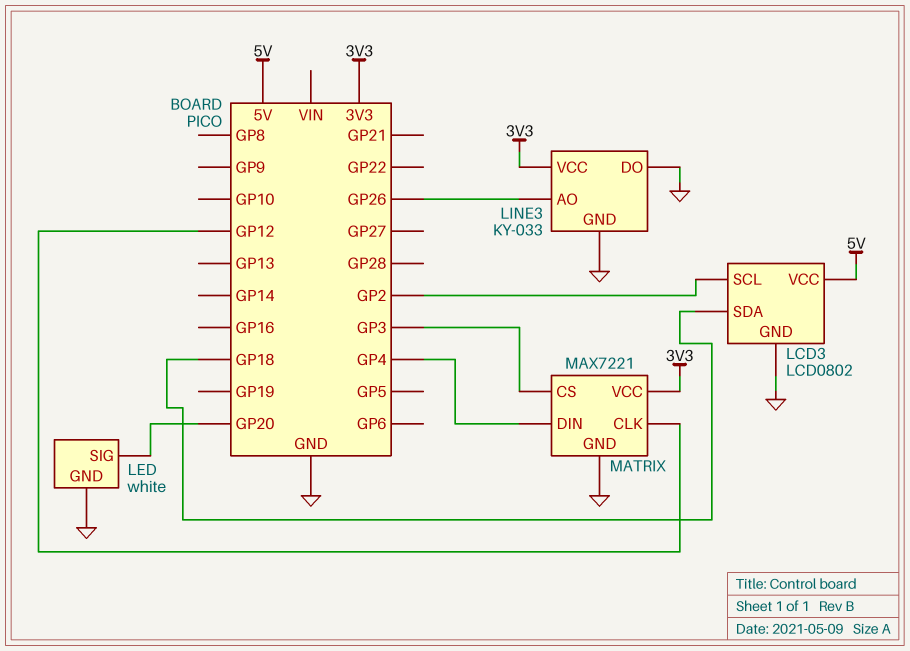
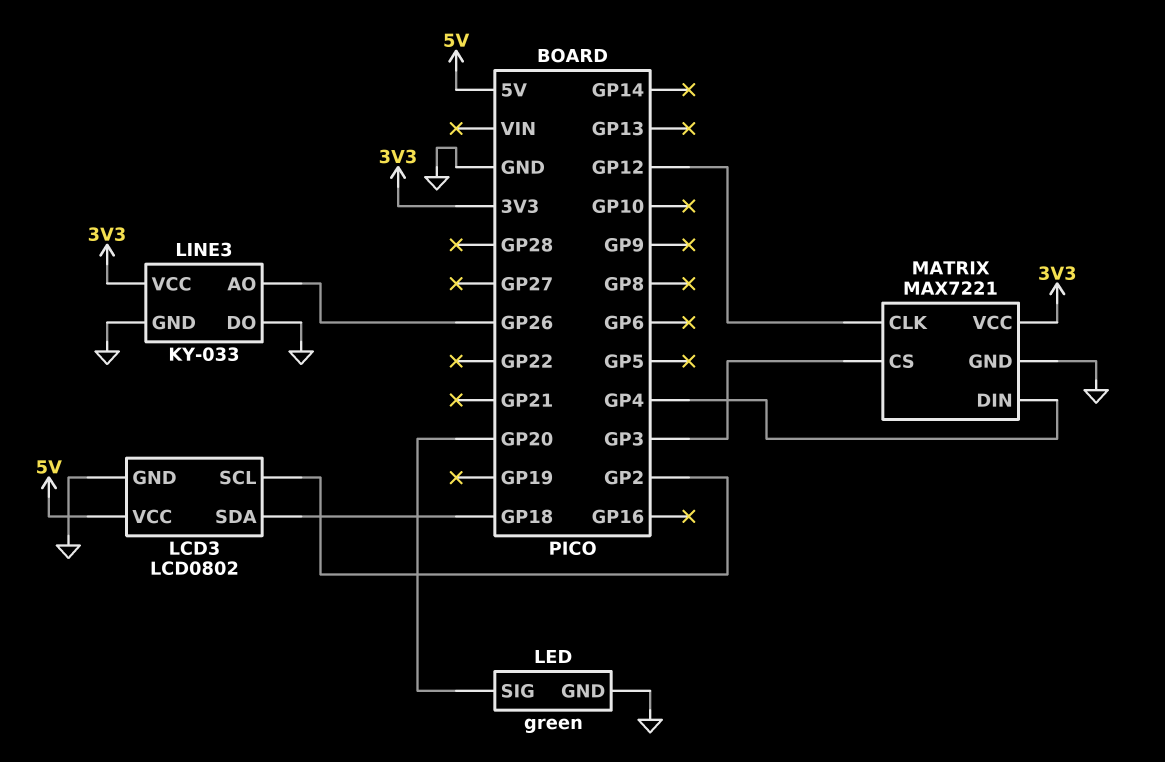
LED: white -> green

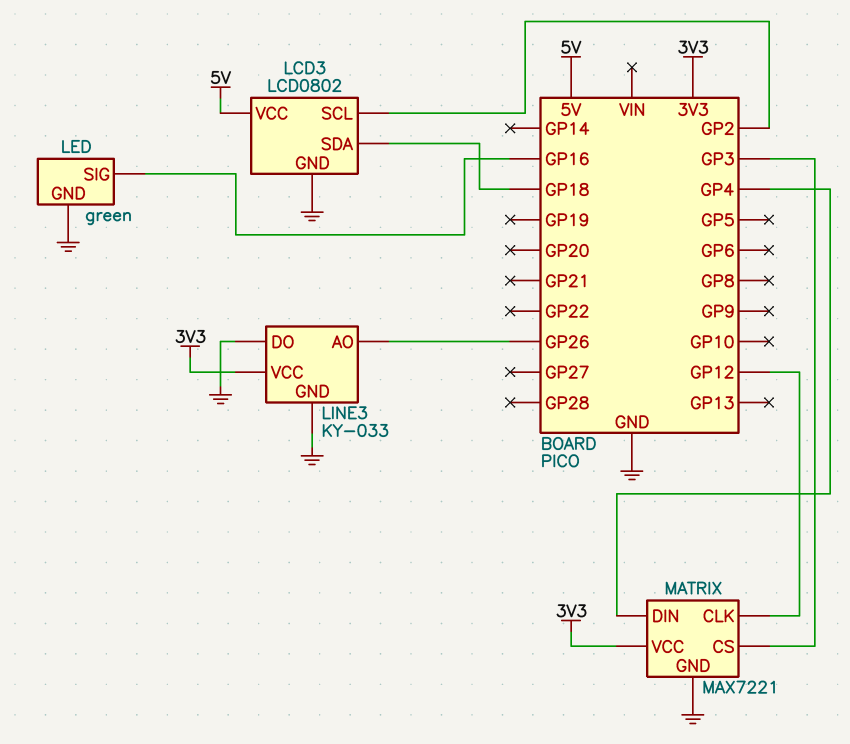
LED pin SIG: GP20 -> GP16

